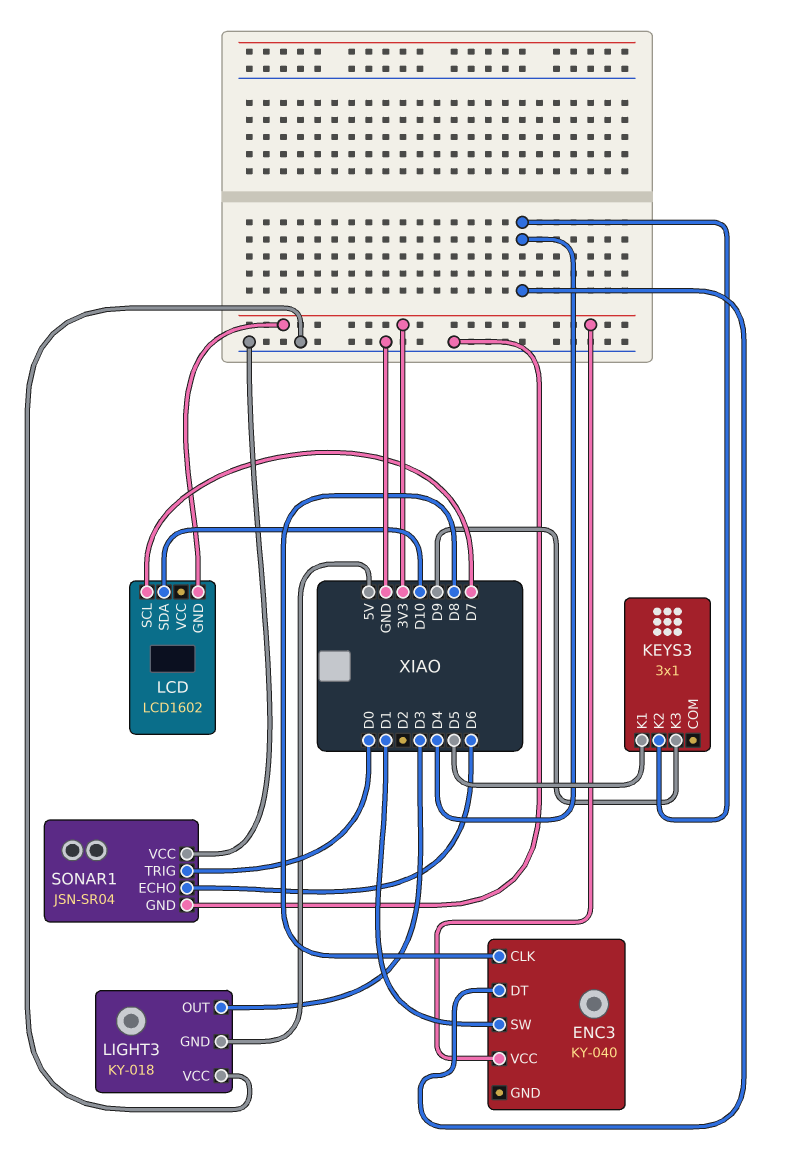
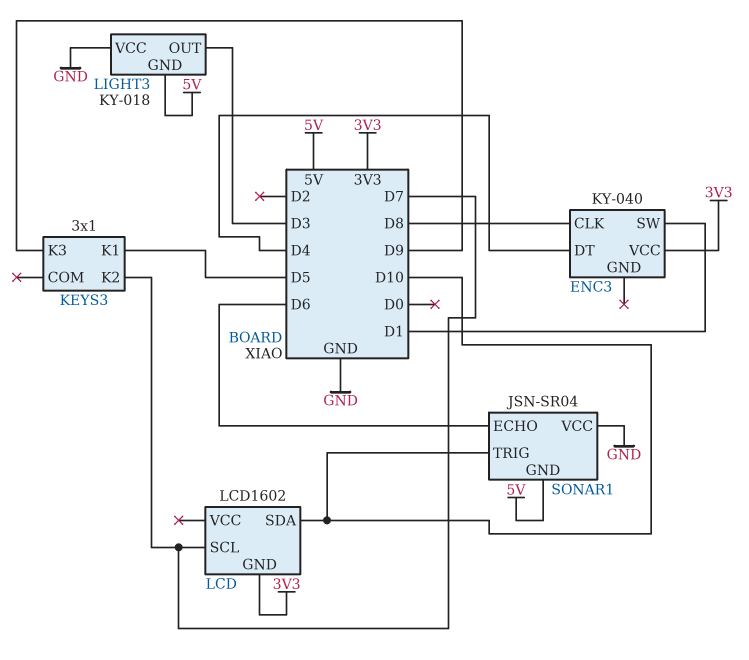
KEYS3 pin K2: D4 -> D7
SONAR1 pin GND: GND -> 5V
SONAR1 pin TRIG: D0 -> D10

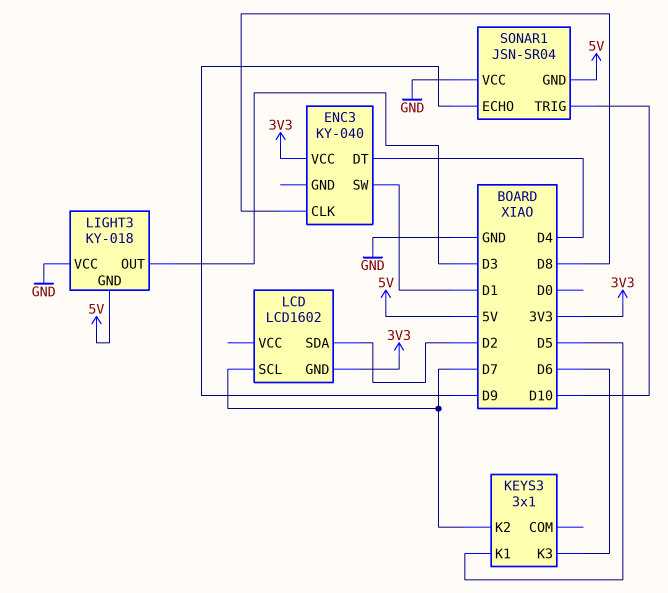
KEYS3 pin K3: D9 -> D6
LCD pin SDA: D10 -> D2
SONAR1 pin ECHO: D6 -> D9

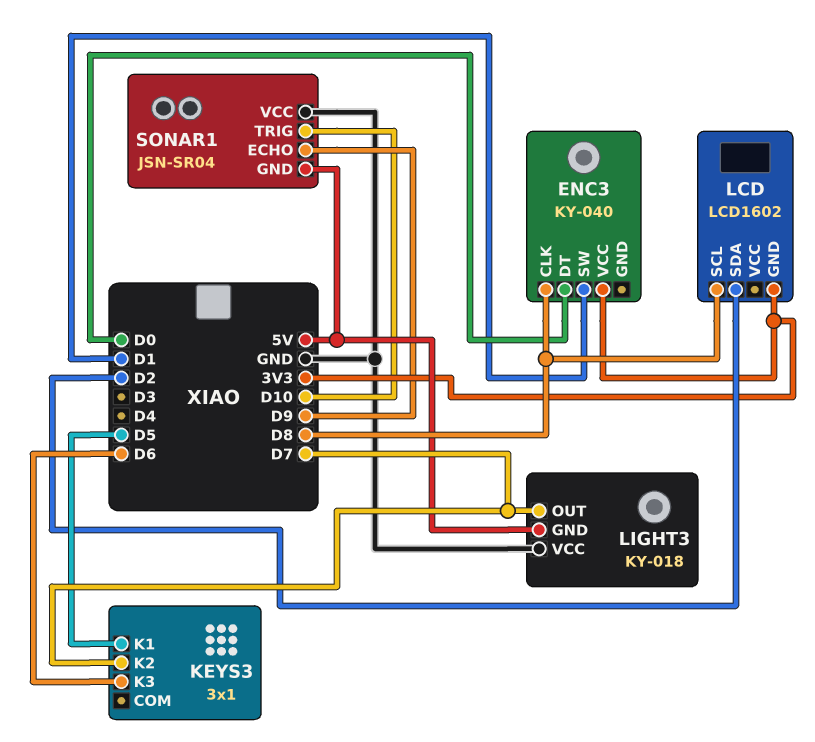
ENC3 pin DT: D4 -> D0
LCD pin SCL: D7 -> D8
LIGHT3 pin OUT: D3 -> D7

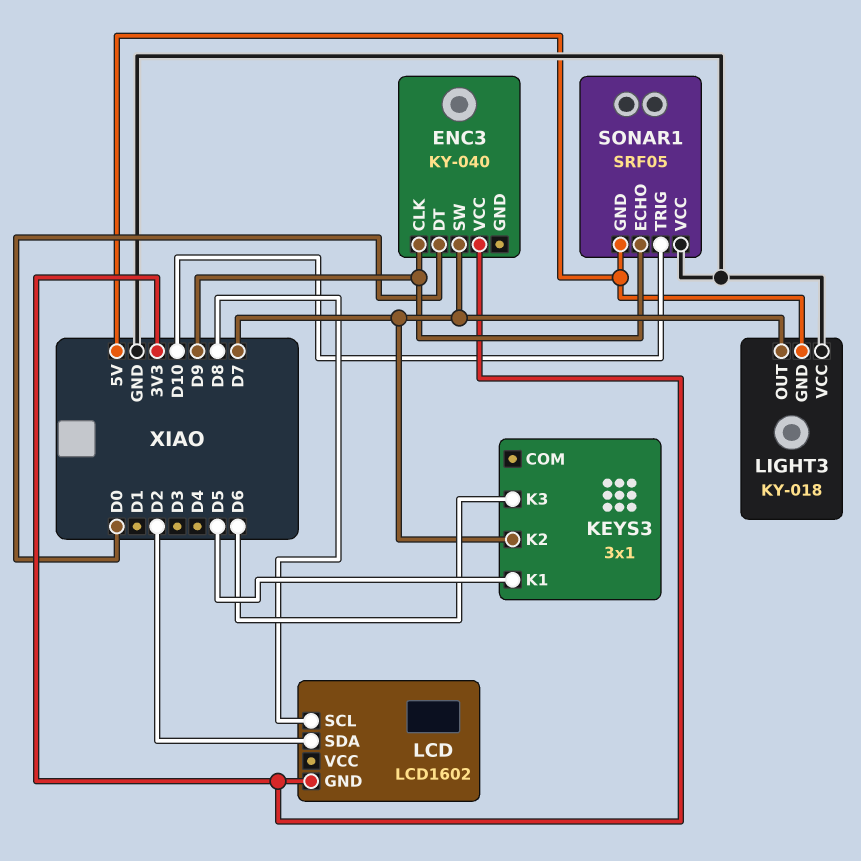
ENC3 pin CLK: D8 -> D9
ENC3 pin SW: D1 -> D7
SONAR1: JSN-SR04 -> SRF05

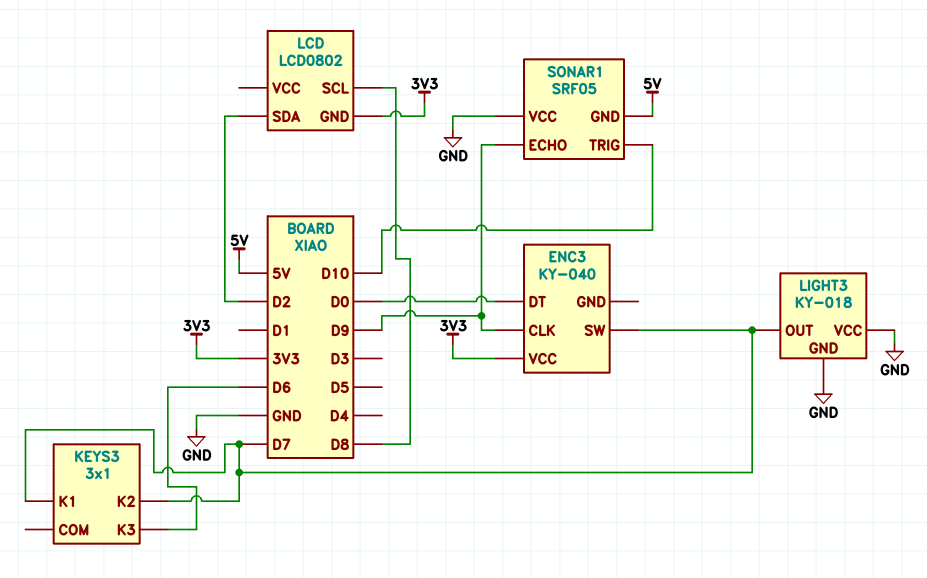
KEYS3 pin K1: D5 -> D7
LCD: LCD1602 -> LCD0802
LIGHT3 pin GND: 5V -> GND

